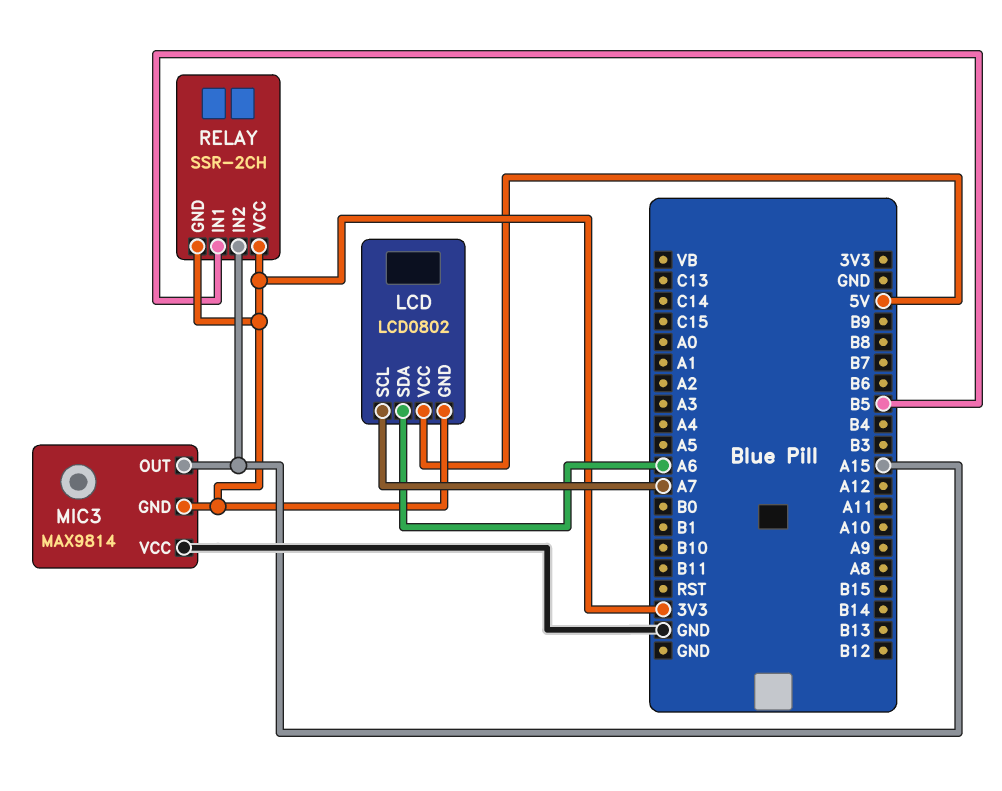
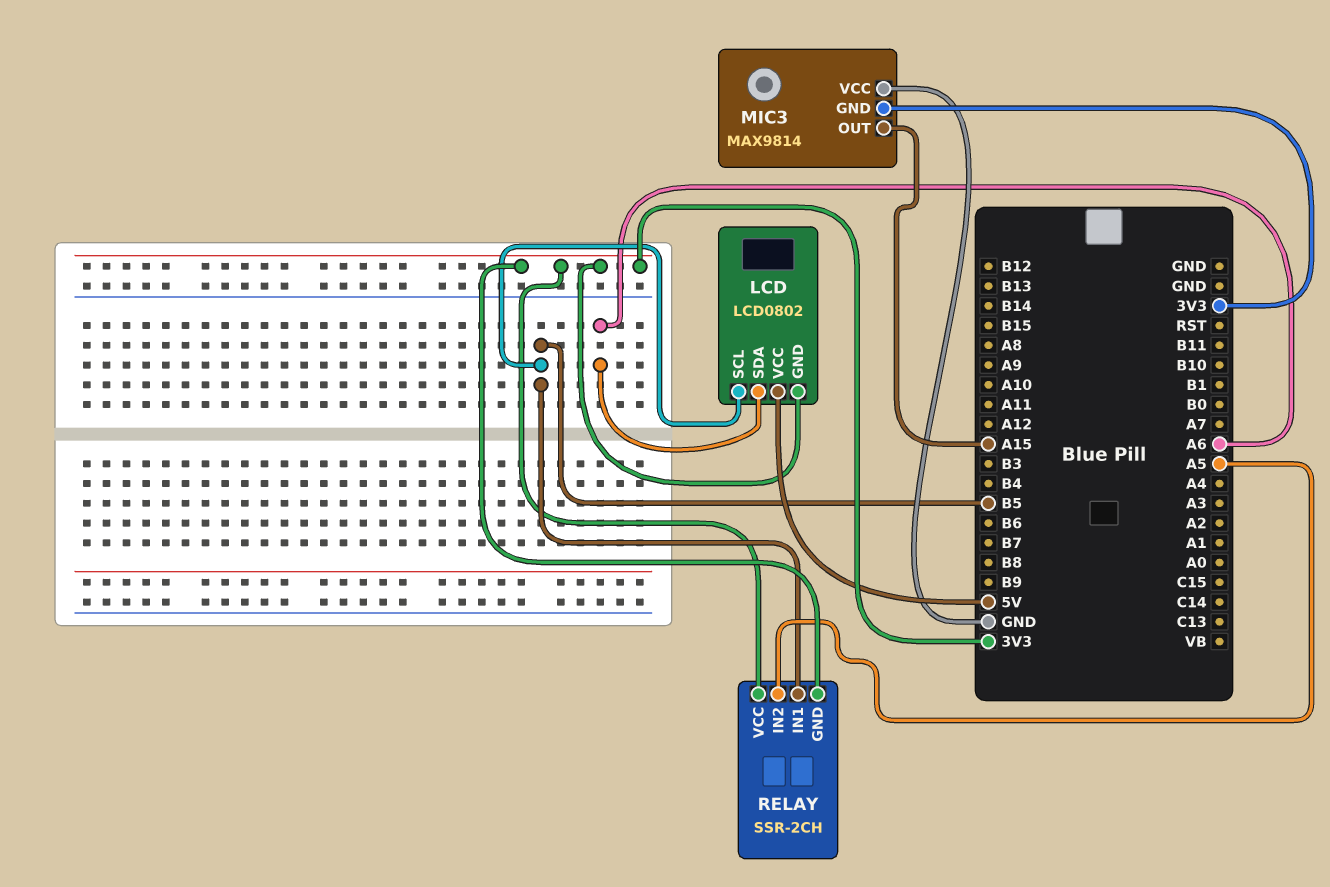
LCD pin SCL: A7 -> B5
RELAY pin IN2: A15 -> A5

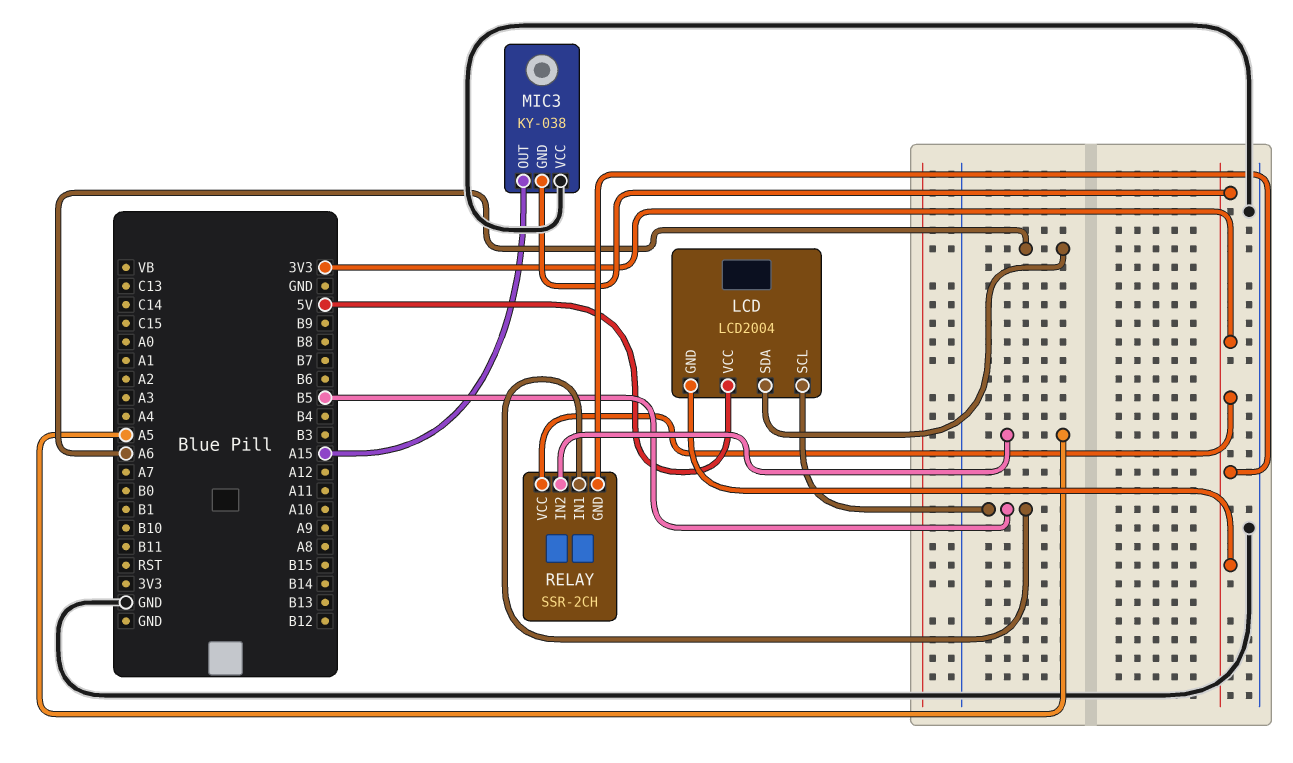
LCD: LCD0802 -> LCD2004
MIC3: MAX9814 -> KY-038

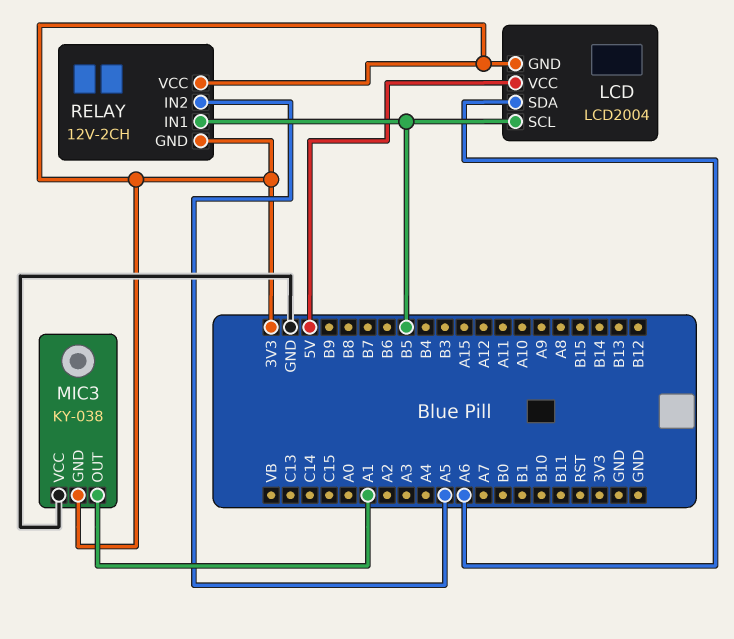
MIC3 pin OUT: A15 -> A1
RELAY: SSR-2CH -> 12V-2CH

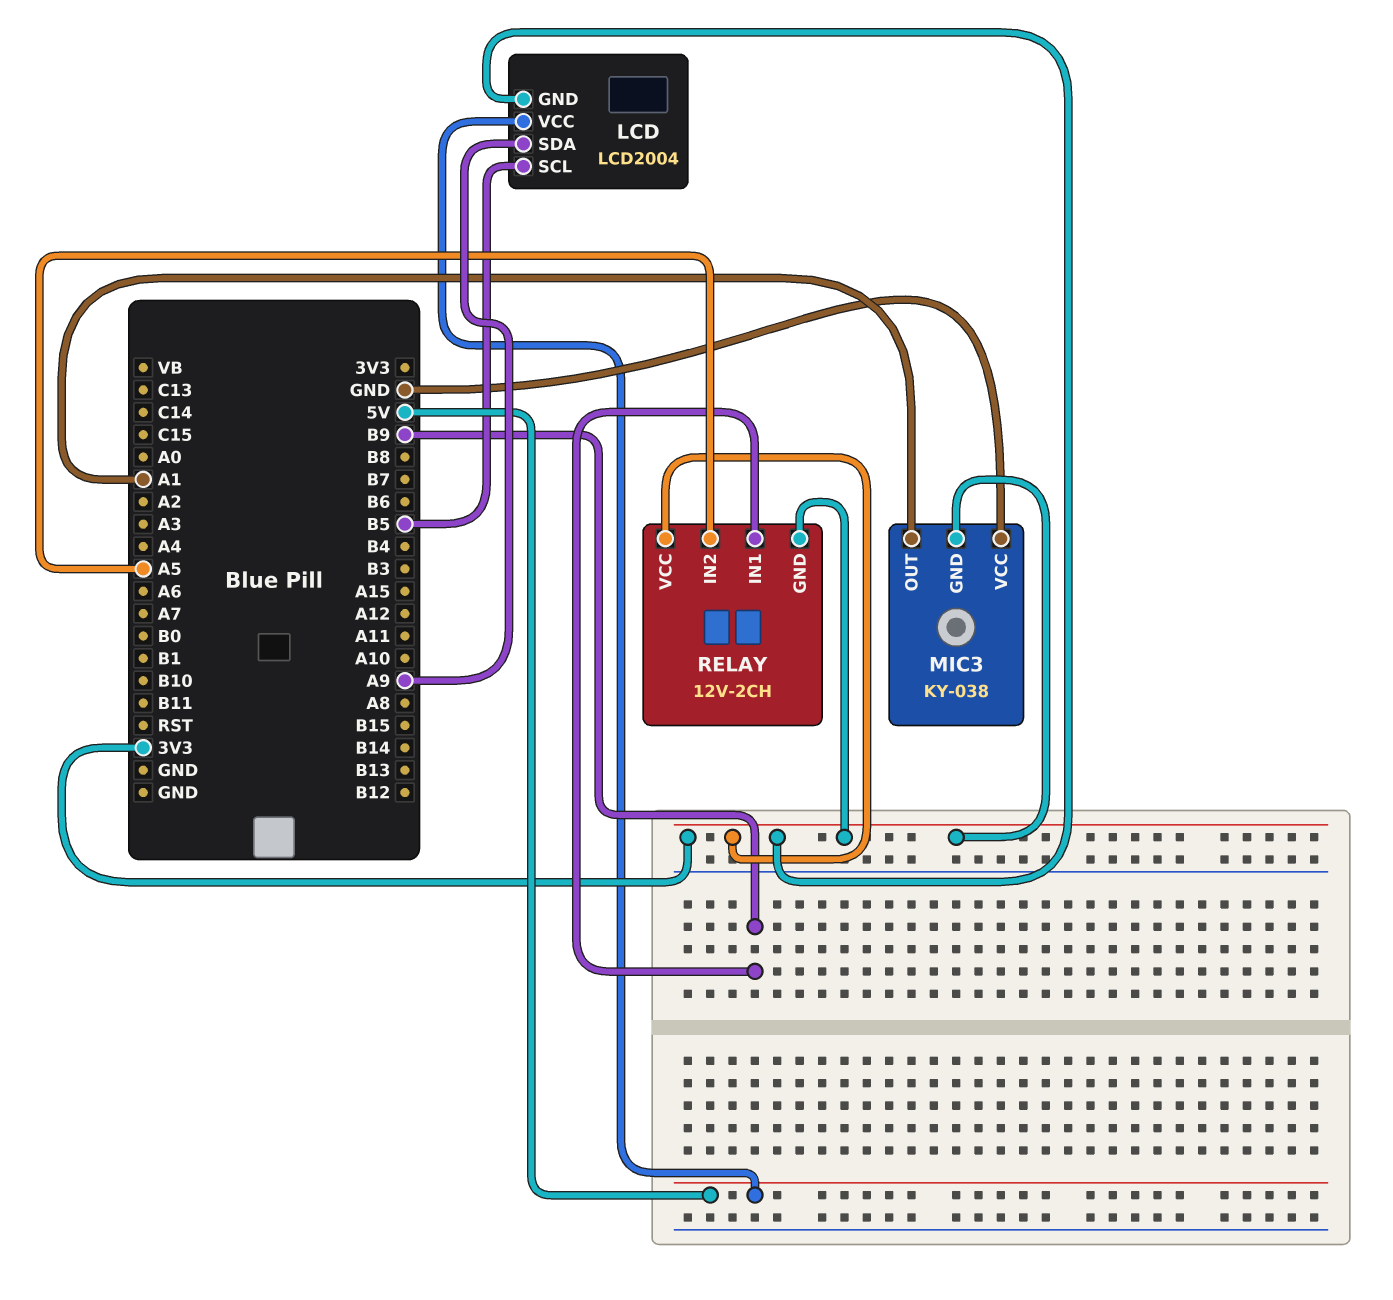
LCD pin SDA: A6 -> A9
RELAY pin IN1: B5 -> B9

